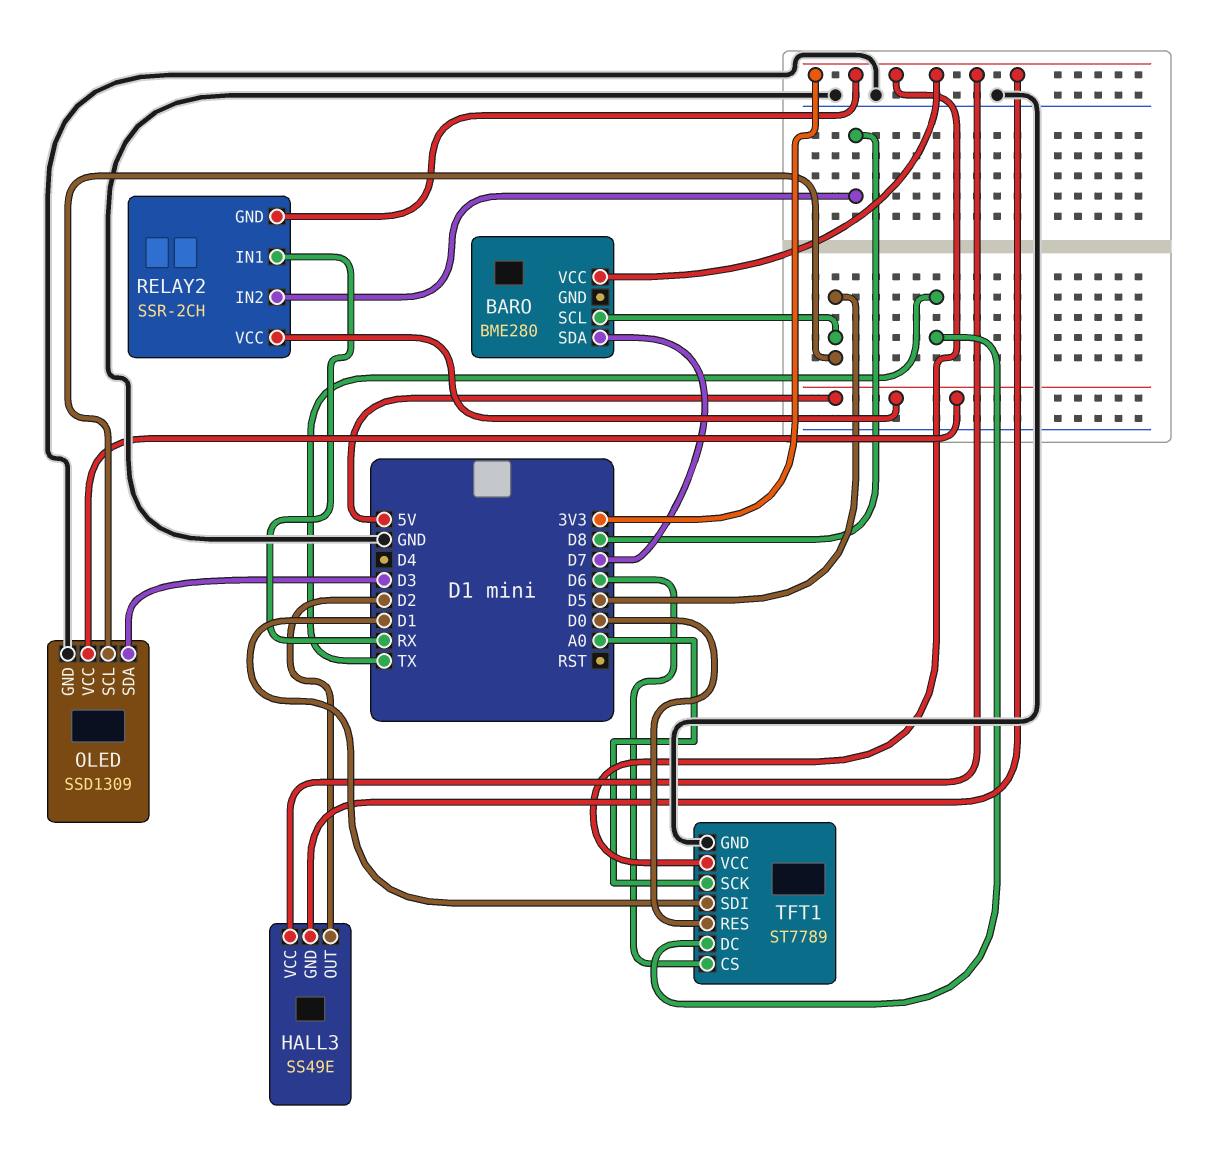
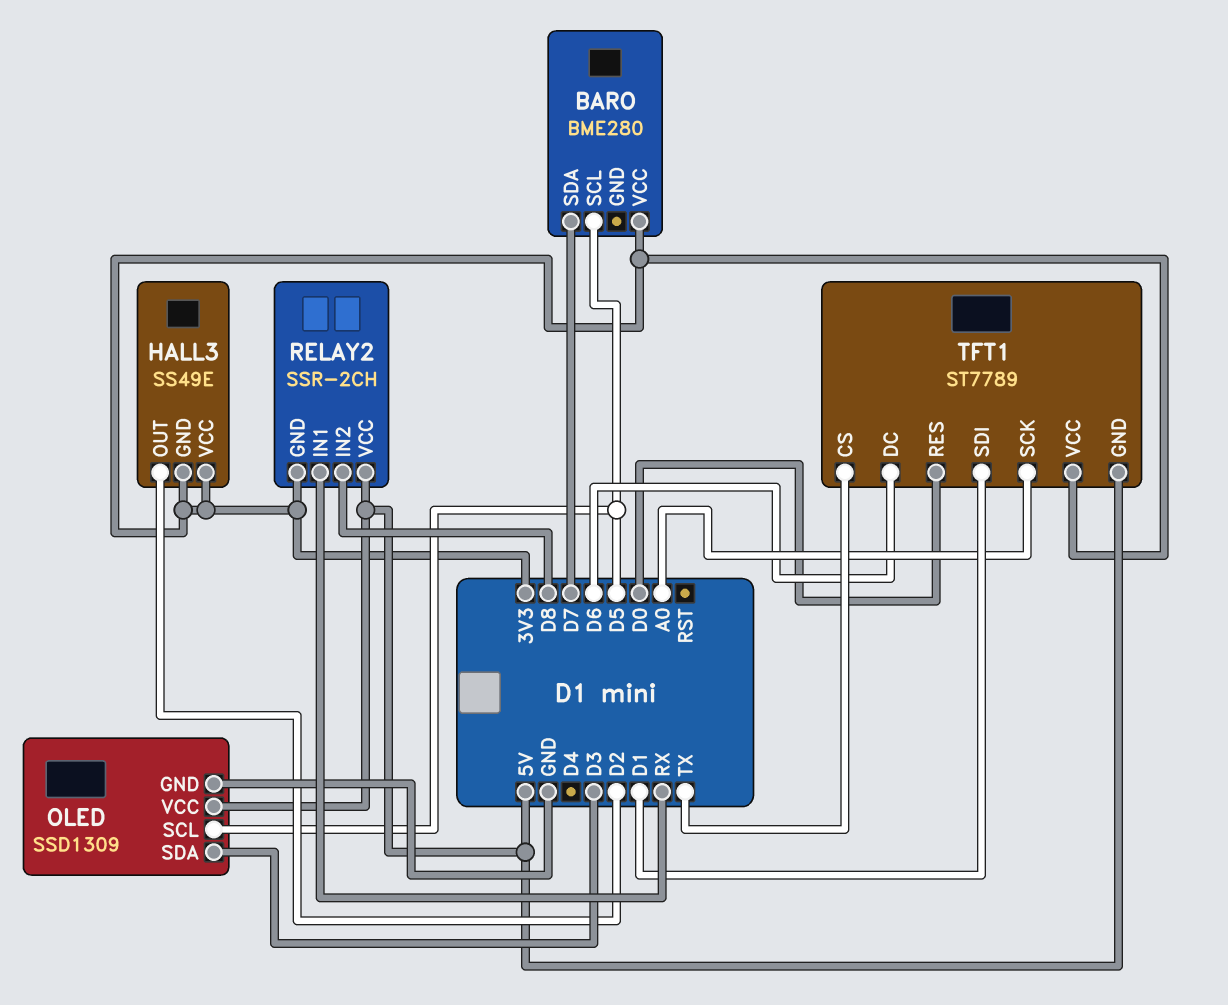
TFT1 pin CS: D6 -> TX
TFT1 pin DC: TX -> D6
TFT1 pin GND: GND -> 5V

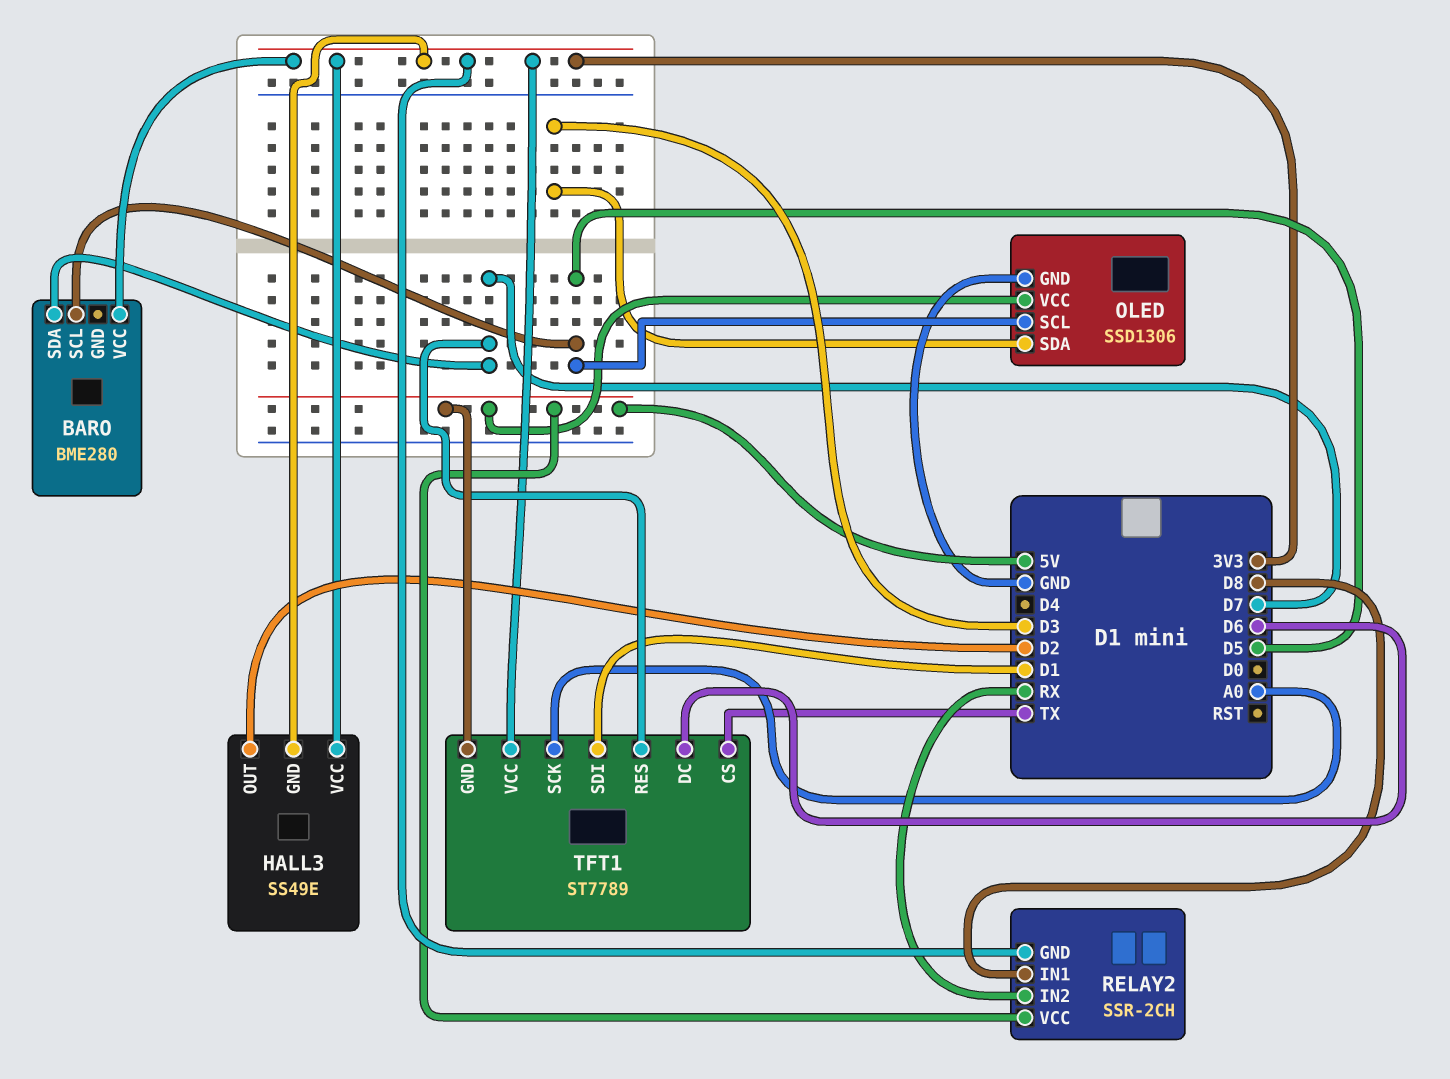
OLED: SSD1309 -> SSD1306
RELAY2 pin IN1: RX -> D8
RELAY2 pin IN2: D8 -> RX
TFT1 pin RES: D0 -> D7

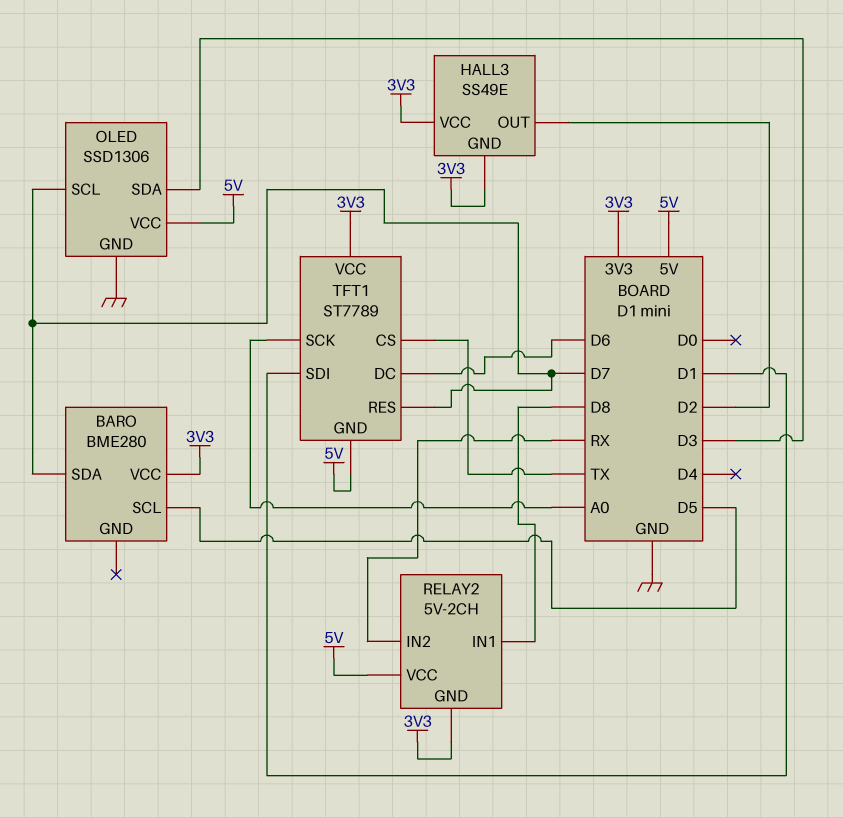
OLED pin SCL: D5 -> D7
RELAY2: SSR-2CH -> 5V-2CH

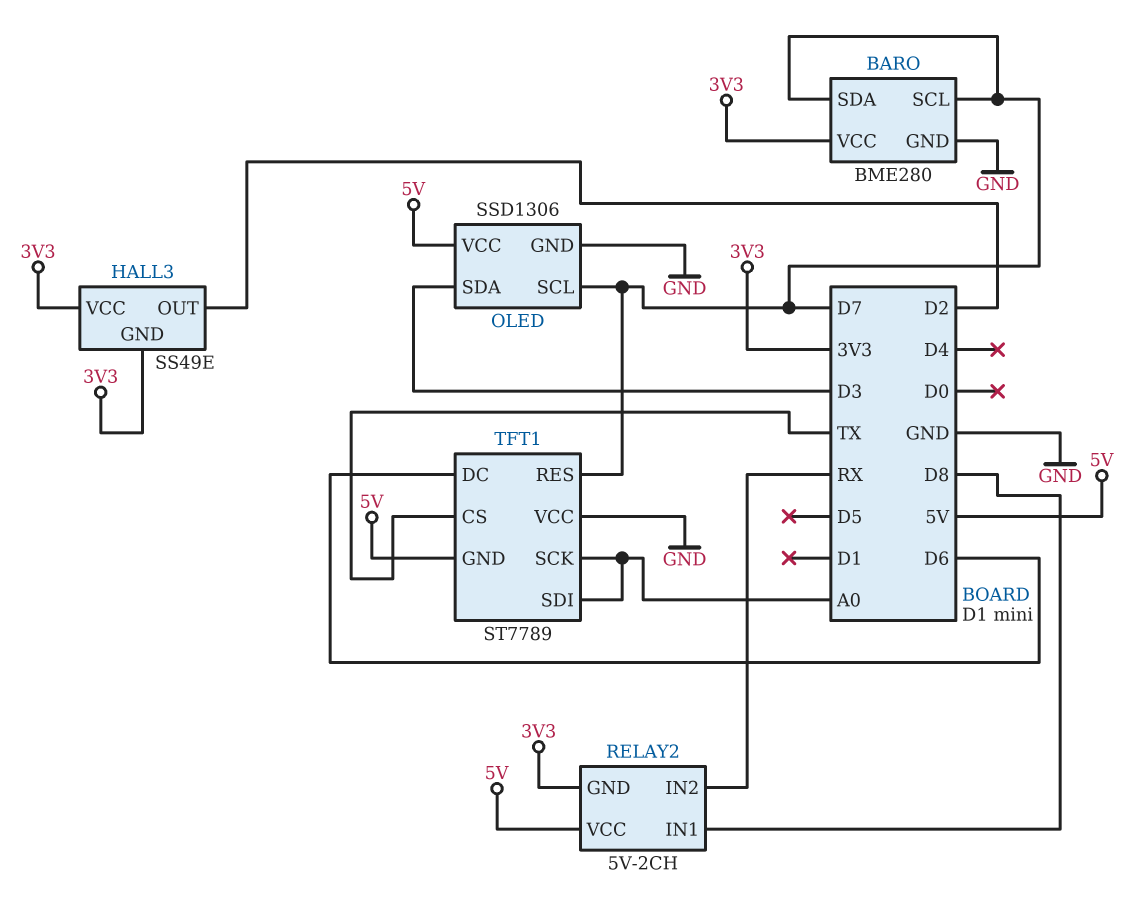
BARO pin GND: none -> GND
BARO pin SCL: D5 -> D7
TFT1 pin SDI: D1 -> A0
TFT1 pin VCC: 3V3 -> GND

